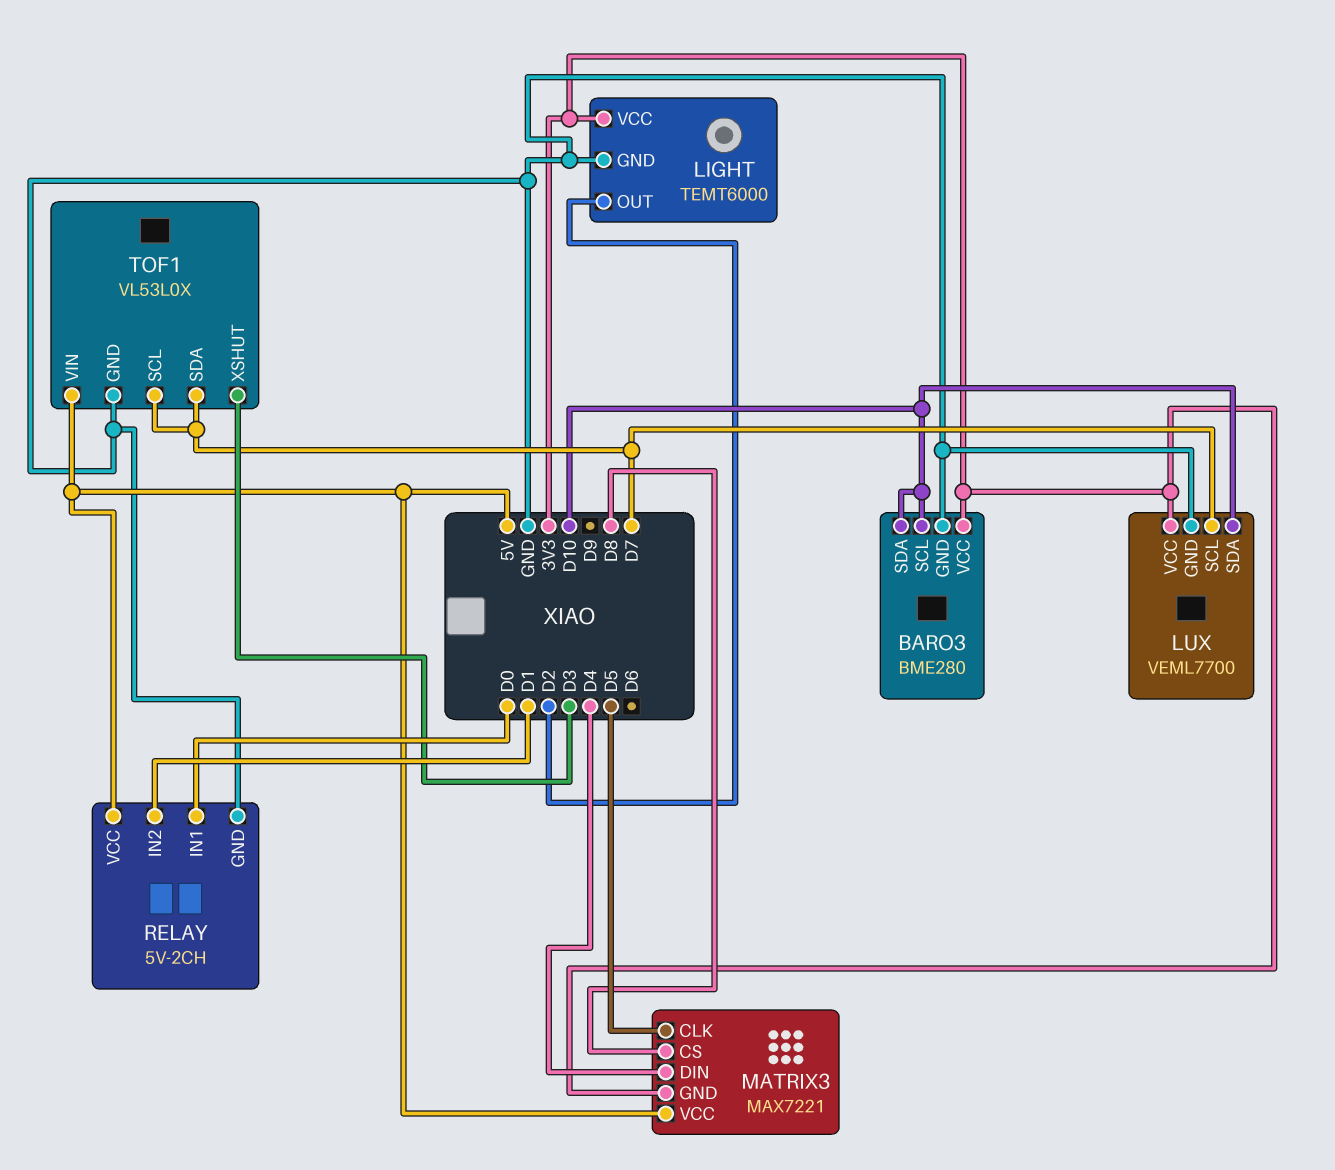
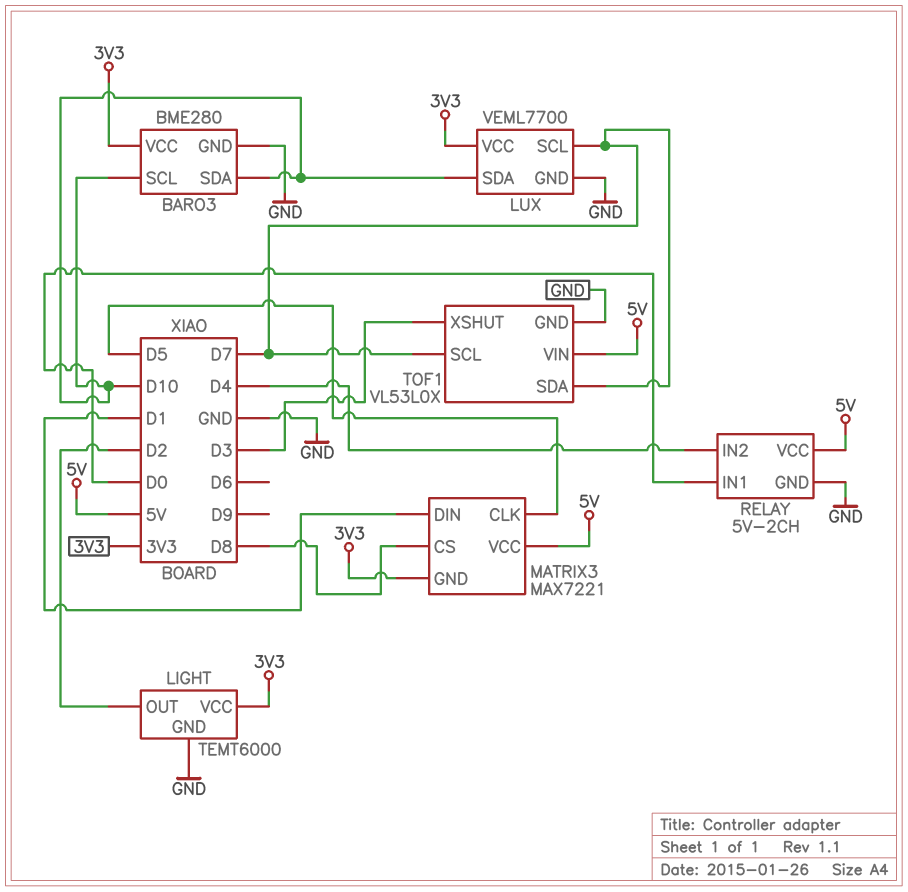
MATRIX3 pin DIN: D4 -> D1
RELAY pin IN2: D1 -> D4

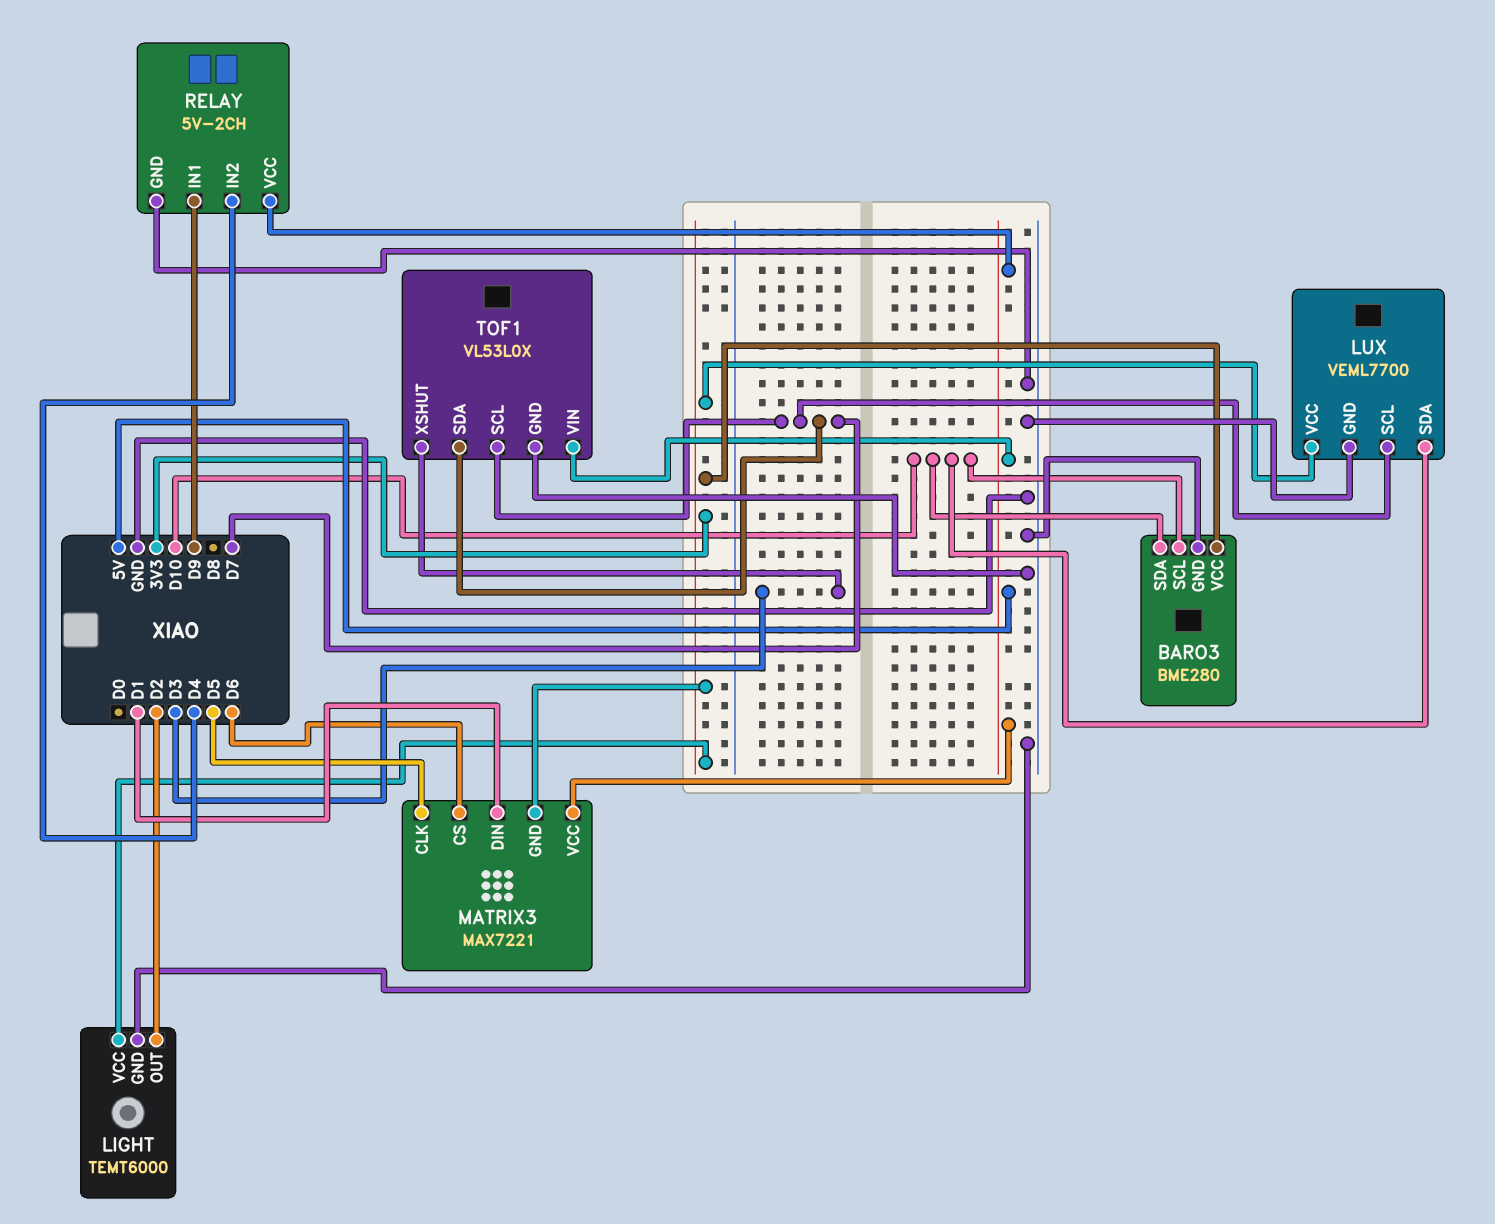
MATRIX3 pin CS: D8 -> D6
RELAY pin IN1: D0 -> D9

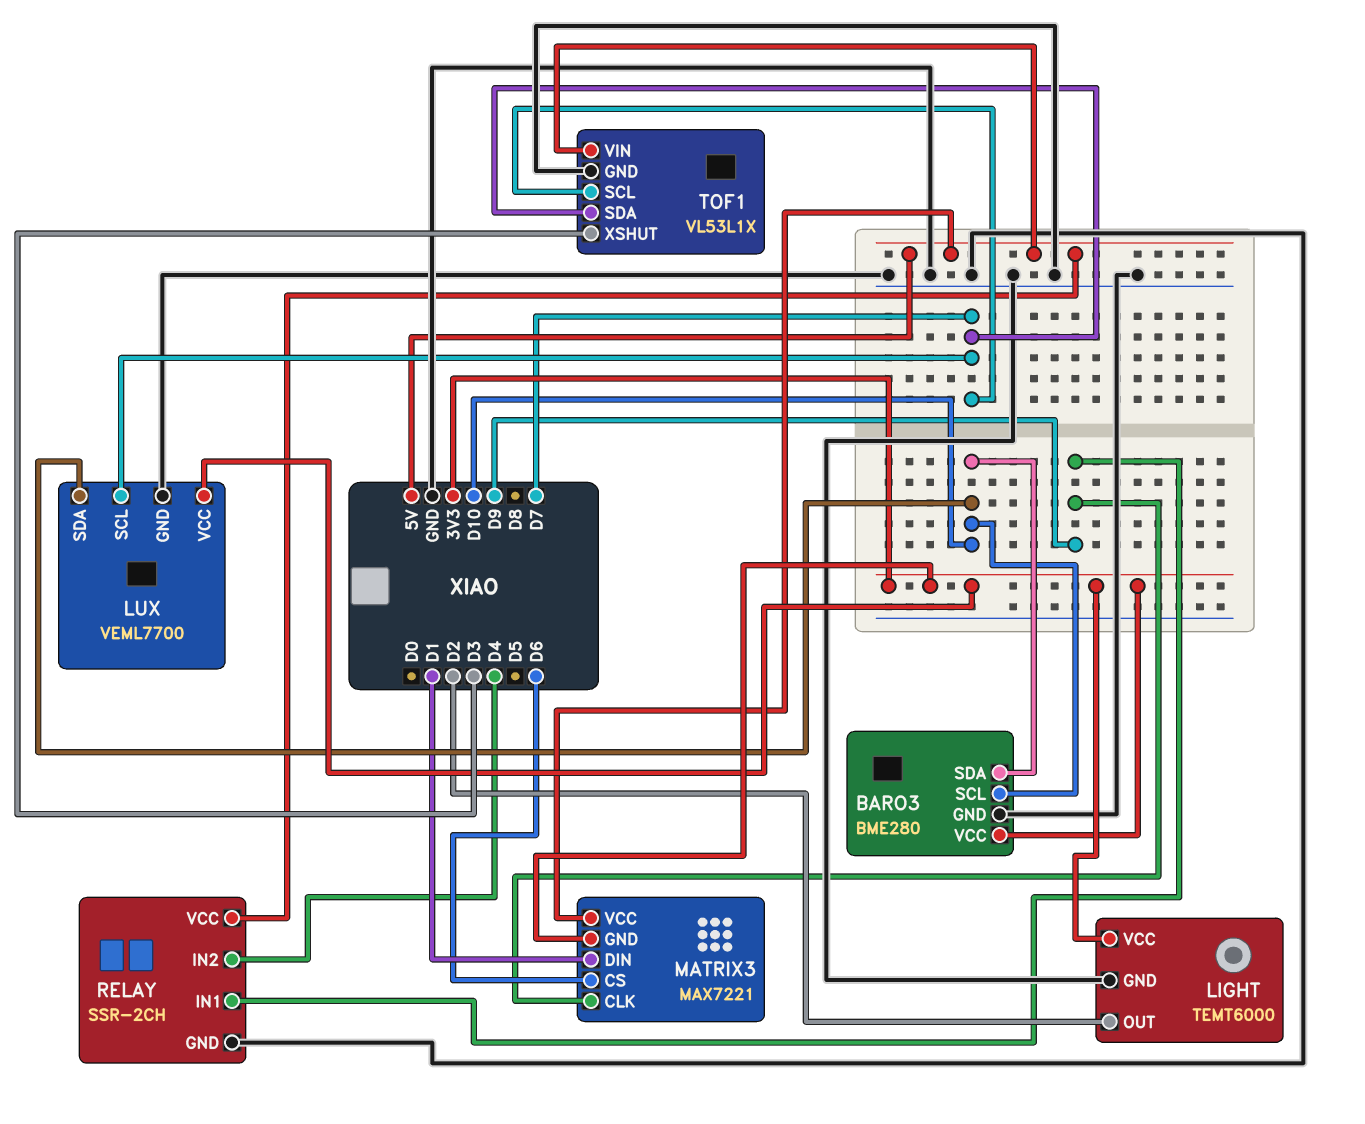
MATRIX3 pin CLK: D5 -> D9
RELAY: 5V-2CH -> SSR-2CH
TOF1: VL53L0X -> VL53L1X

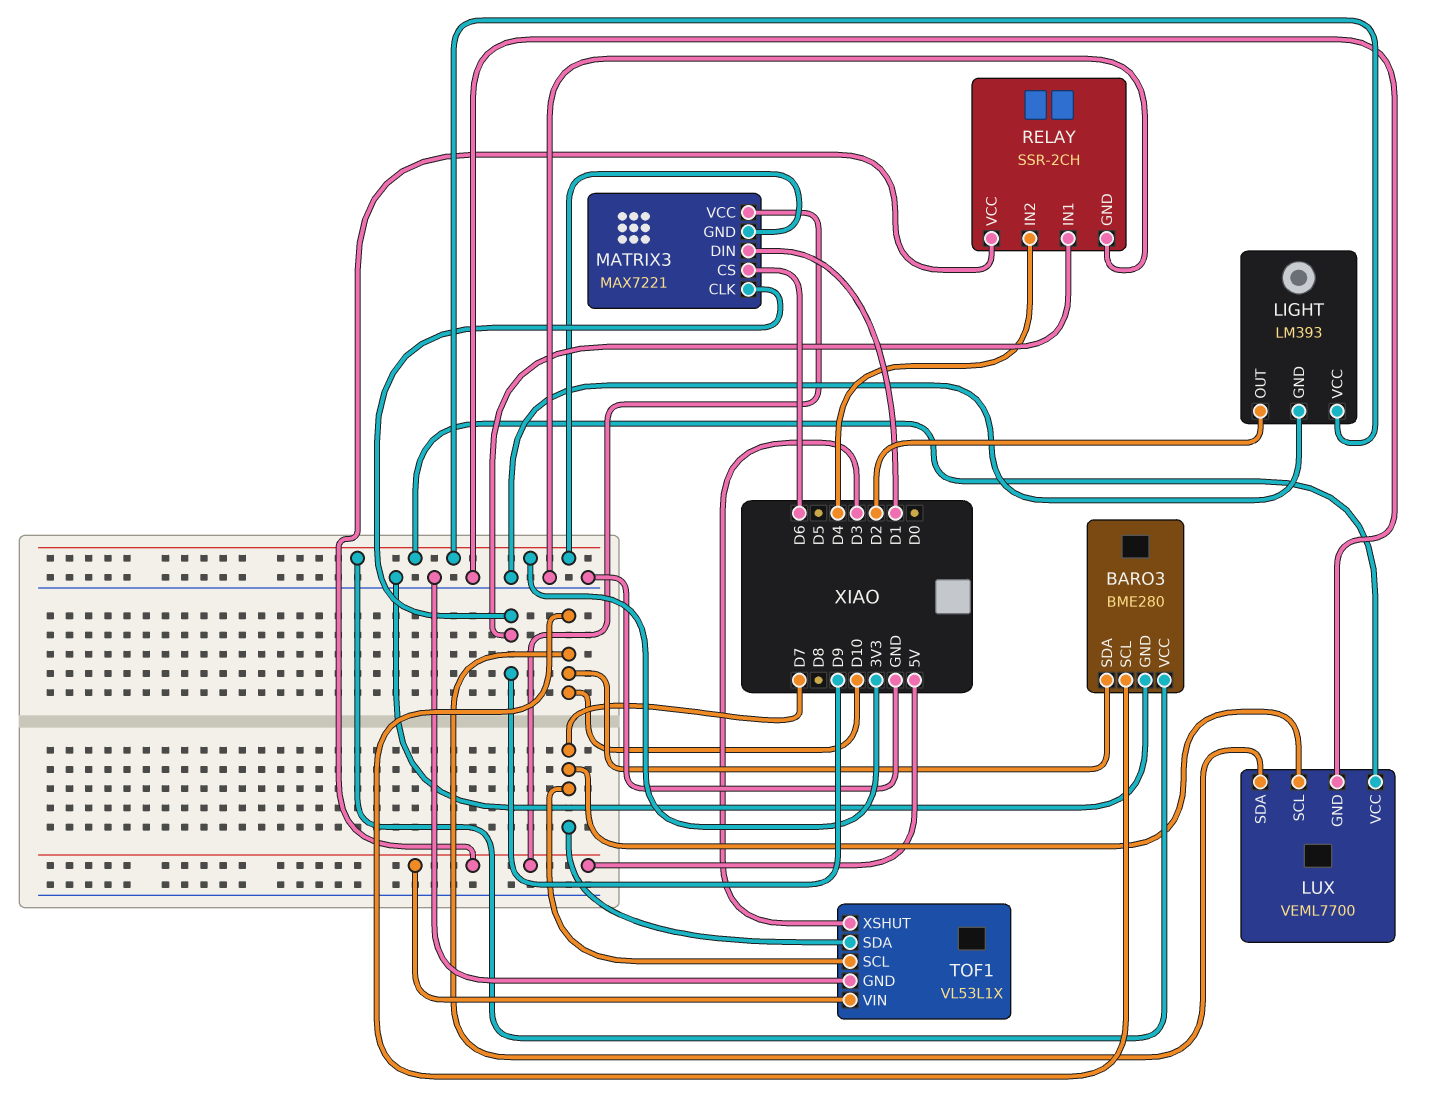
LIGHT: TEMT6000 -> LM393

